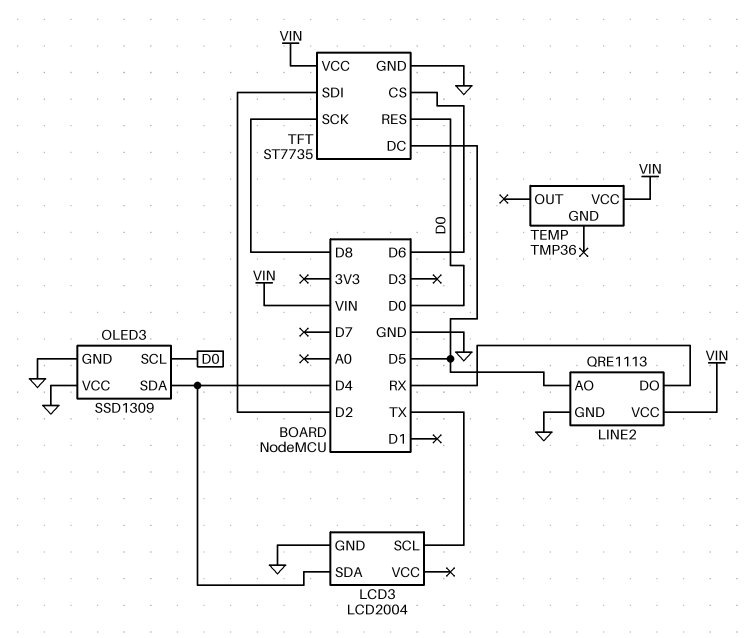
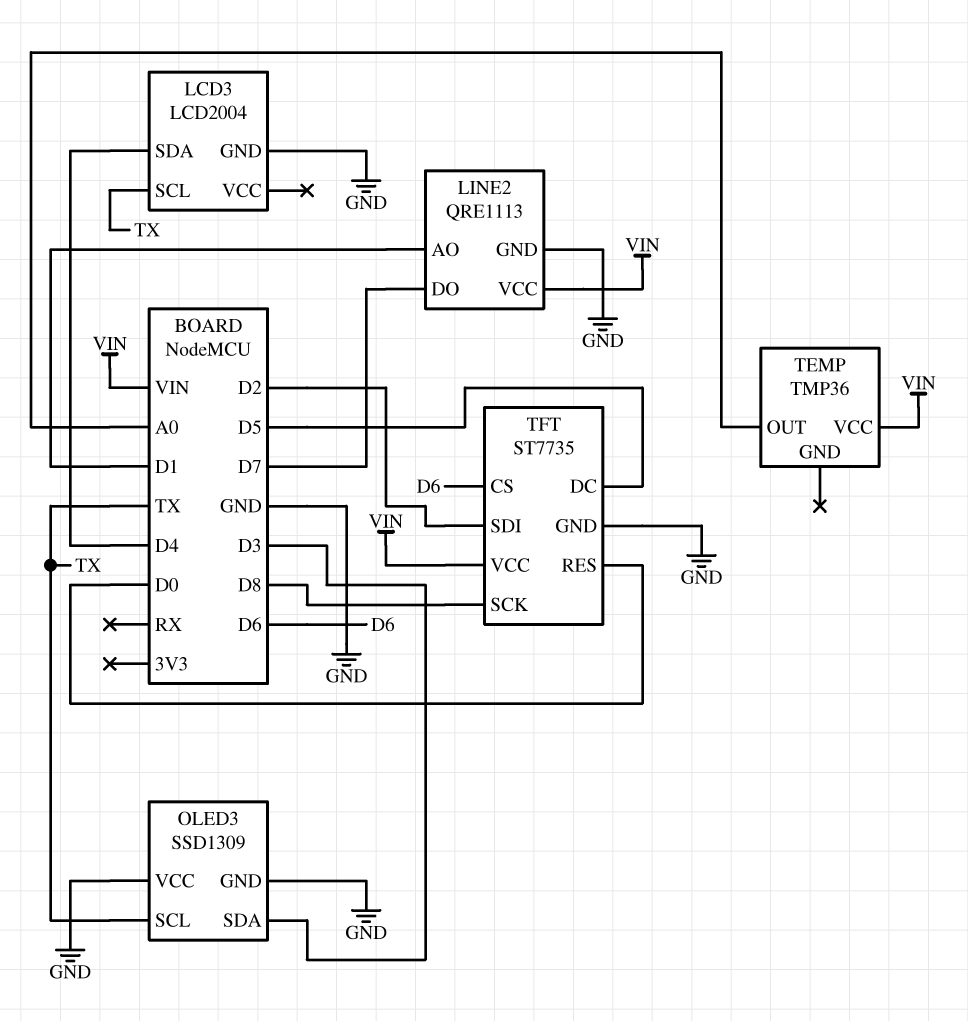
LINE2 pin AO: D5 -> D1
LINE2 pin DO: RX -> D7
OLED3 pin SCL: D0 -> TX
OLED3 pin SDA: D4 -> D3
TEMP pin OUT: none -> A0

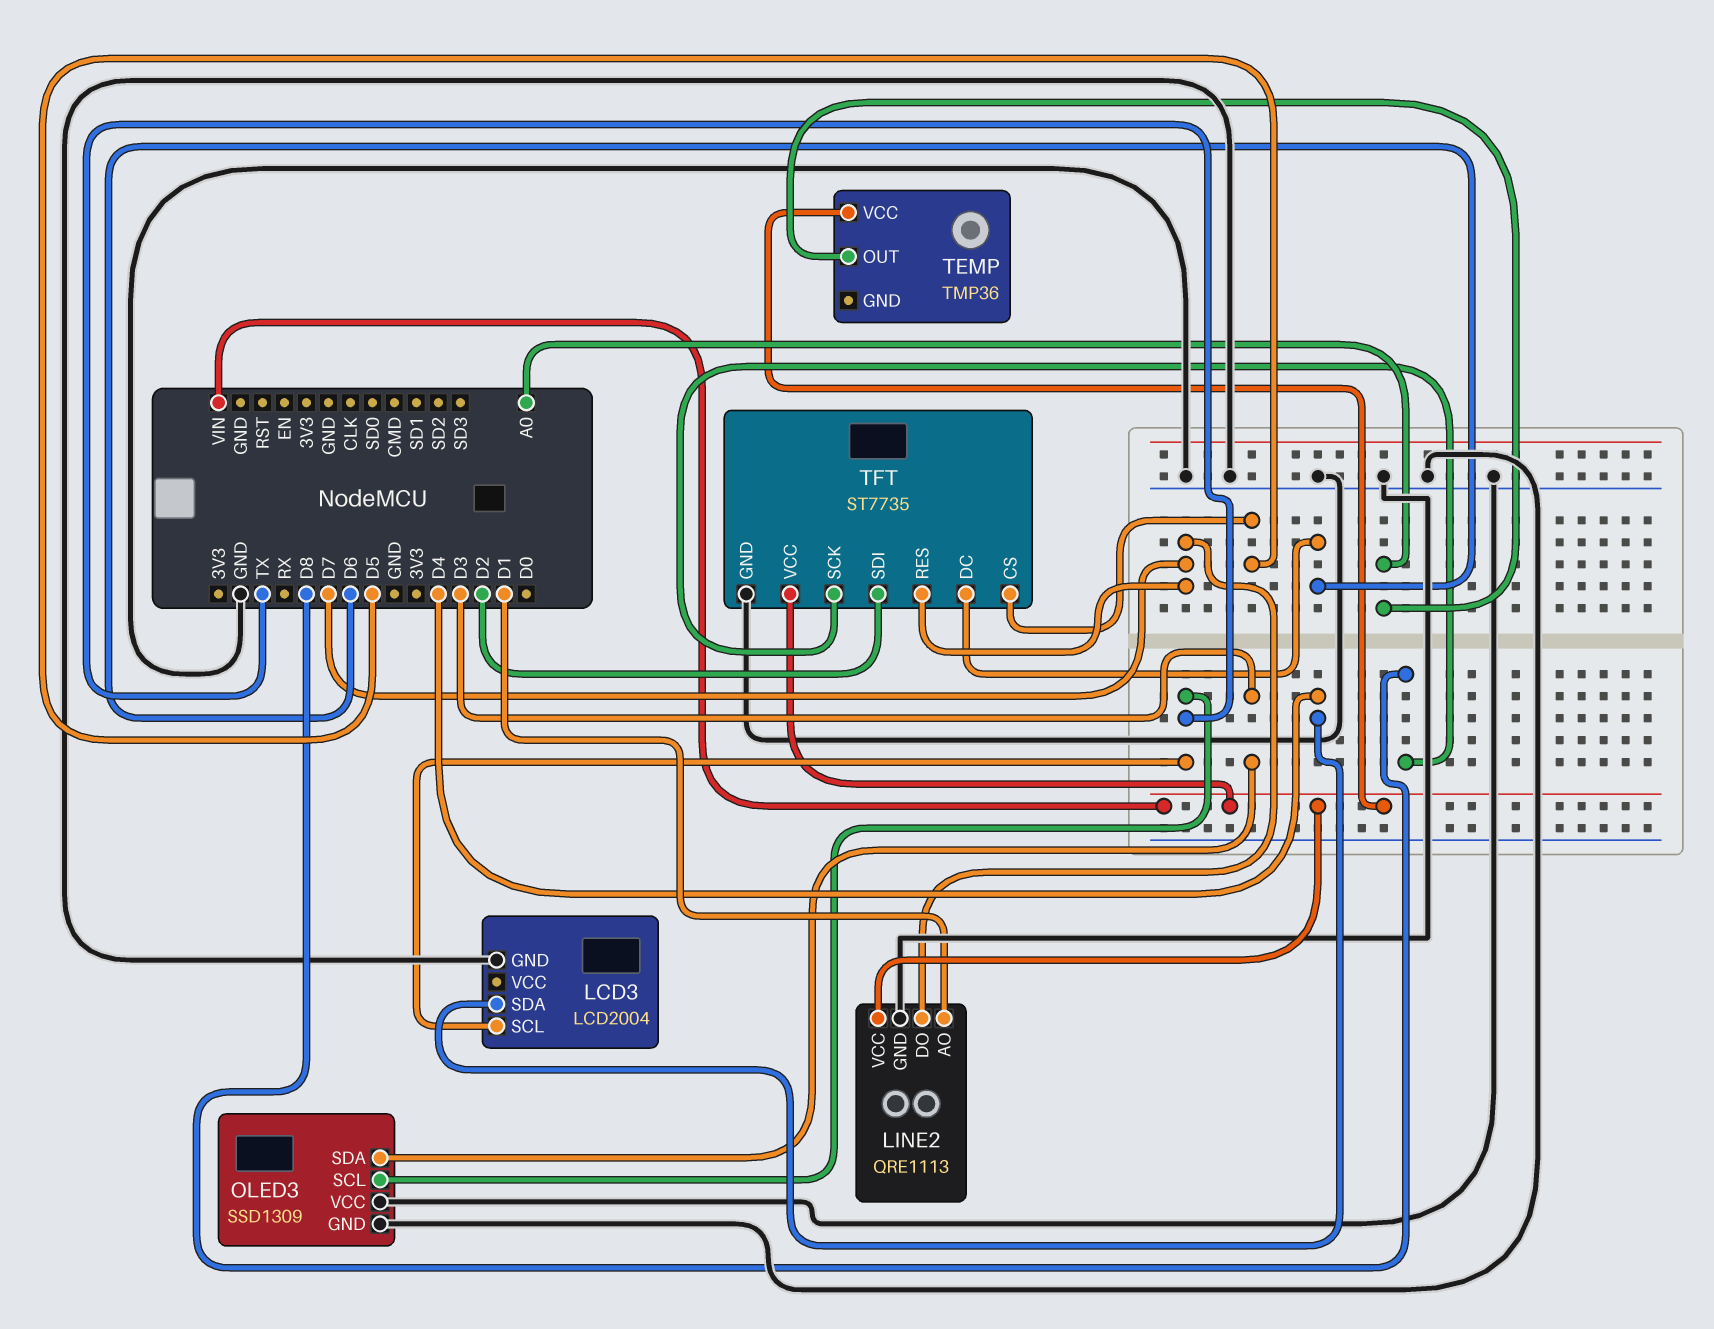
TFT pin CS: D6 -> D5
TFT pin DC: D5 -> D6
TFT pin RES: D0 -> D7

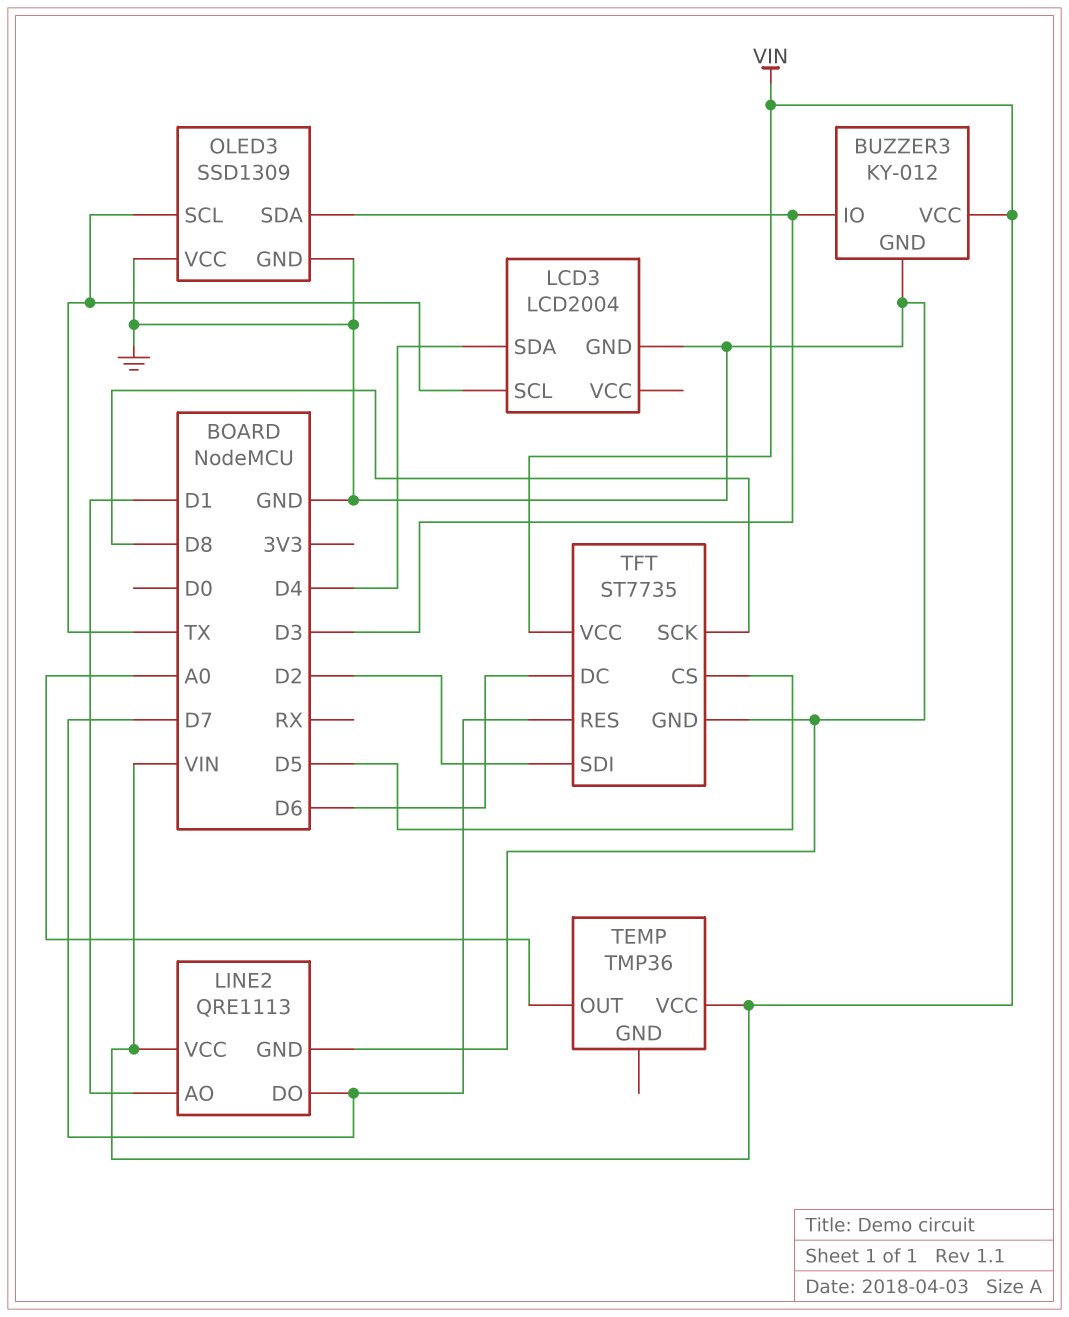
BUZZER3: none -> KY-012
BUZZER3 pin GND: none -> GND
BUZZER3 pin IO: none -> D3
BUZZER3 pin VCC: none -> VIN

